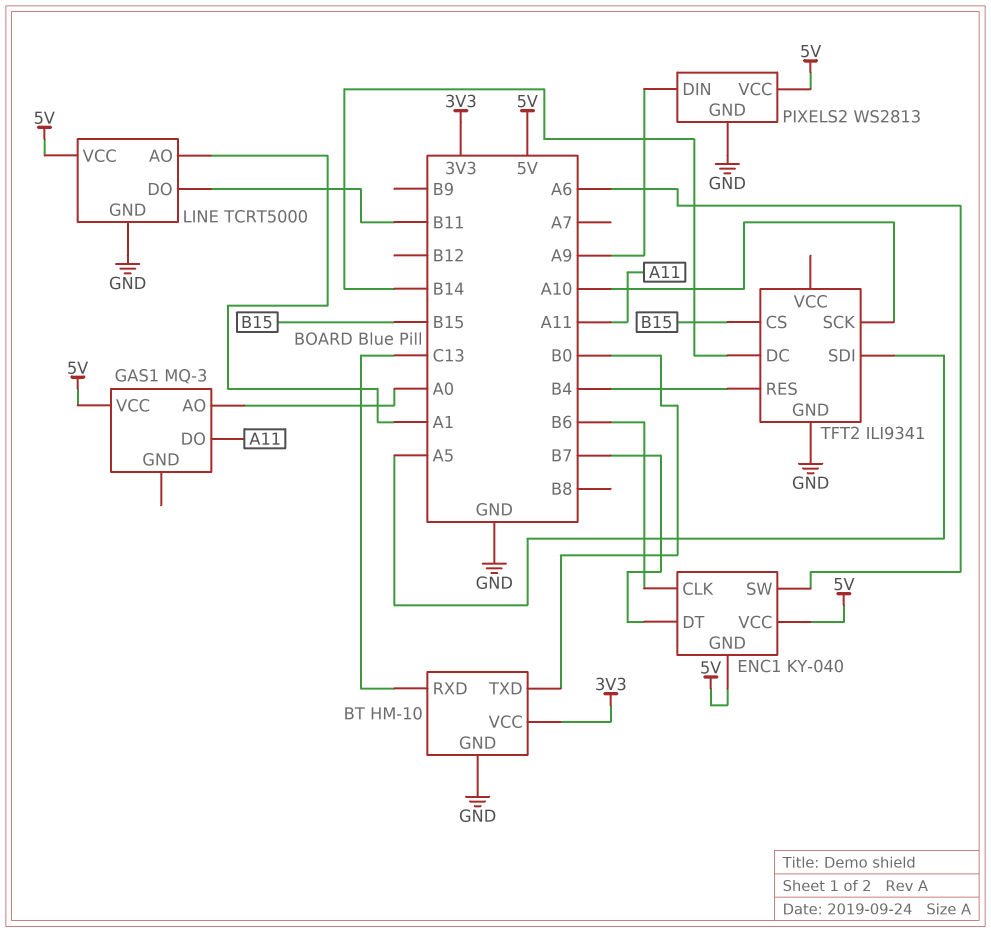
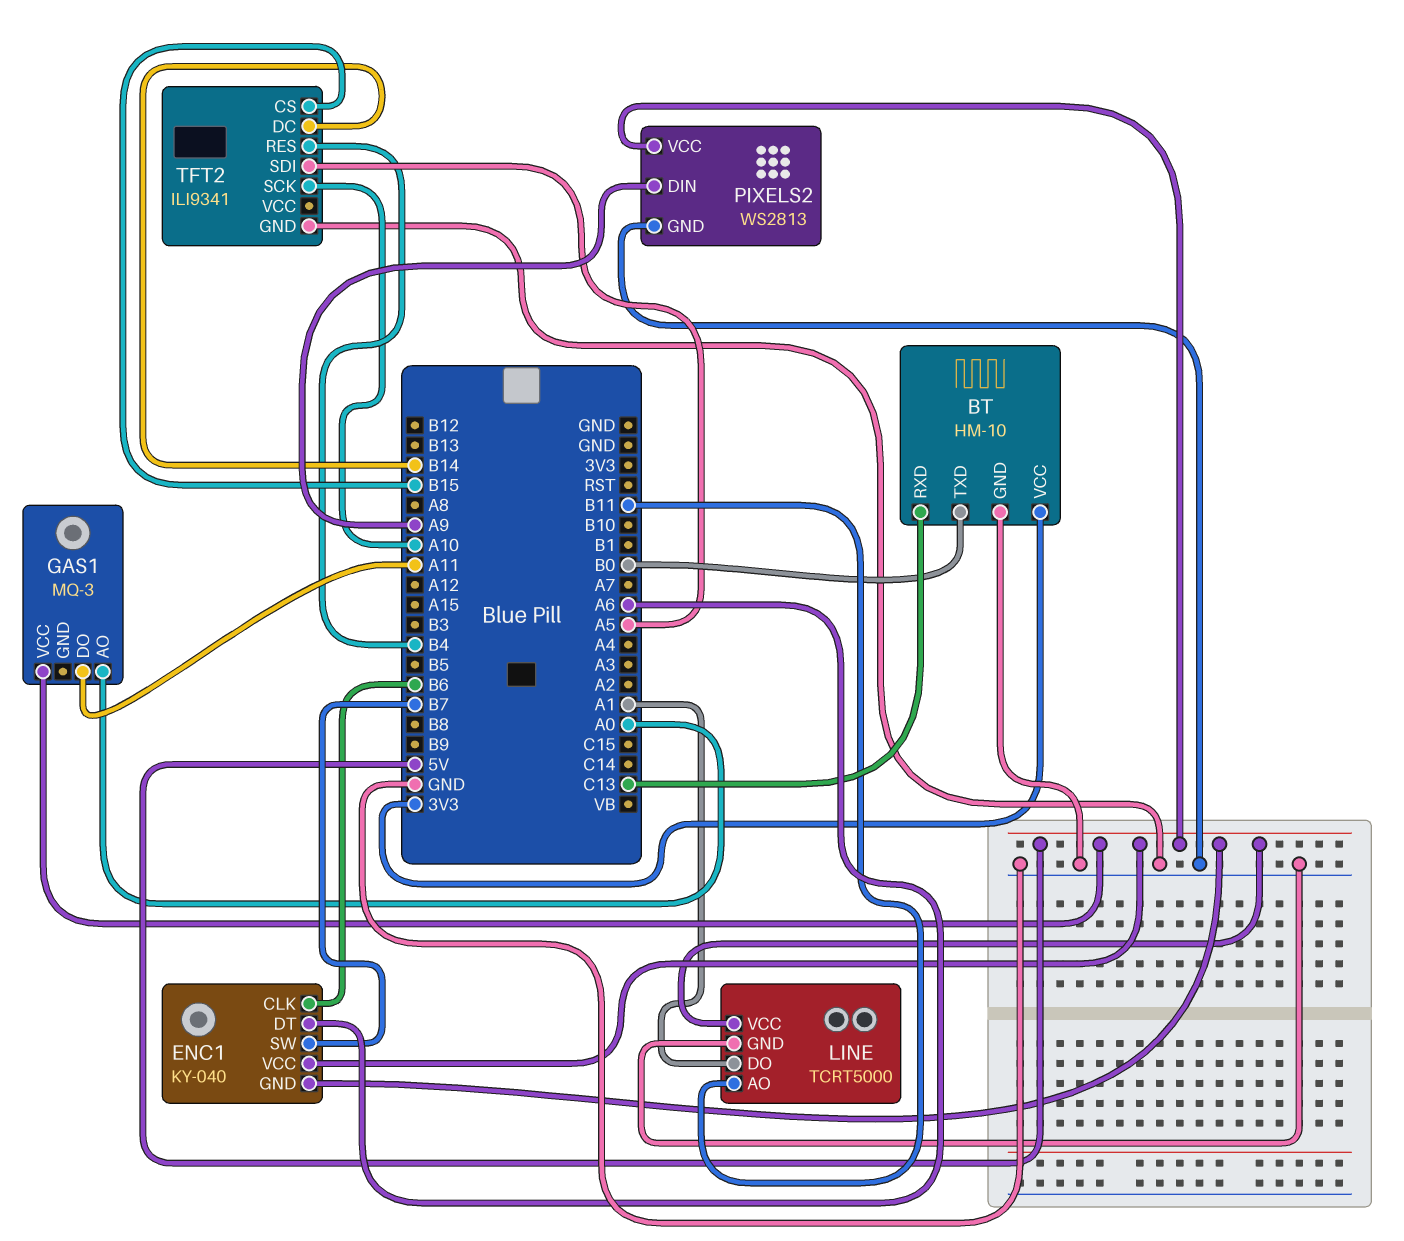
ENC1 pin DT: B7 -> A6
ENC1 pin SW: A6 -> B7
LINE pin AO: A1 -> B11
LINE pin DO: B11 -> A1

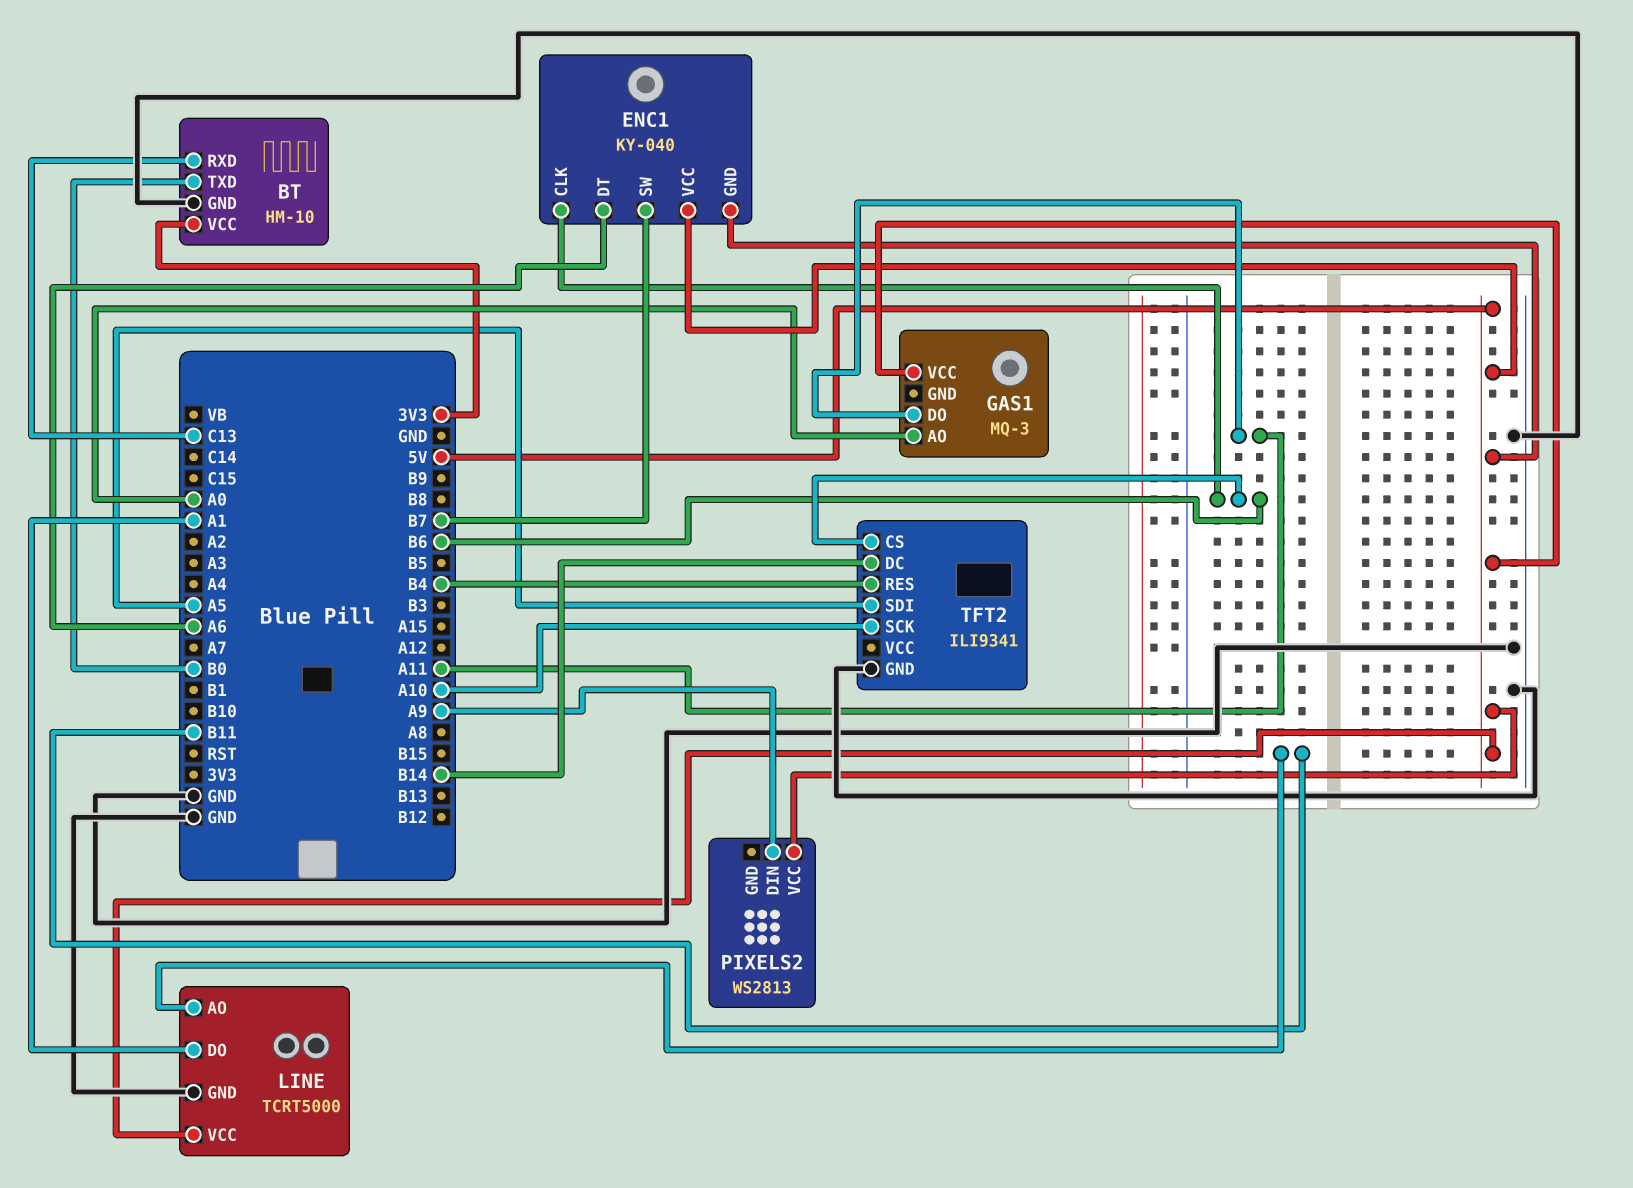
PIXELS2 pin GND: GND -> none
TFT2 pin CS: B15 -> B6

